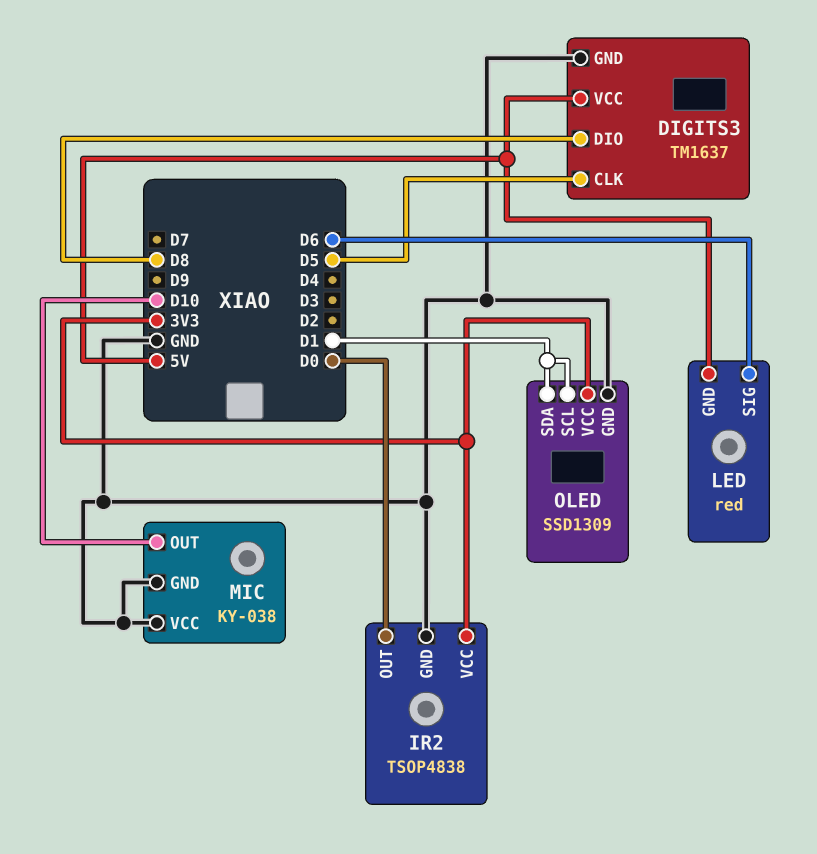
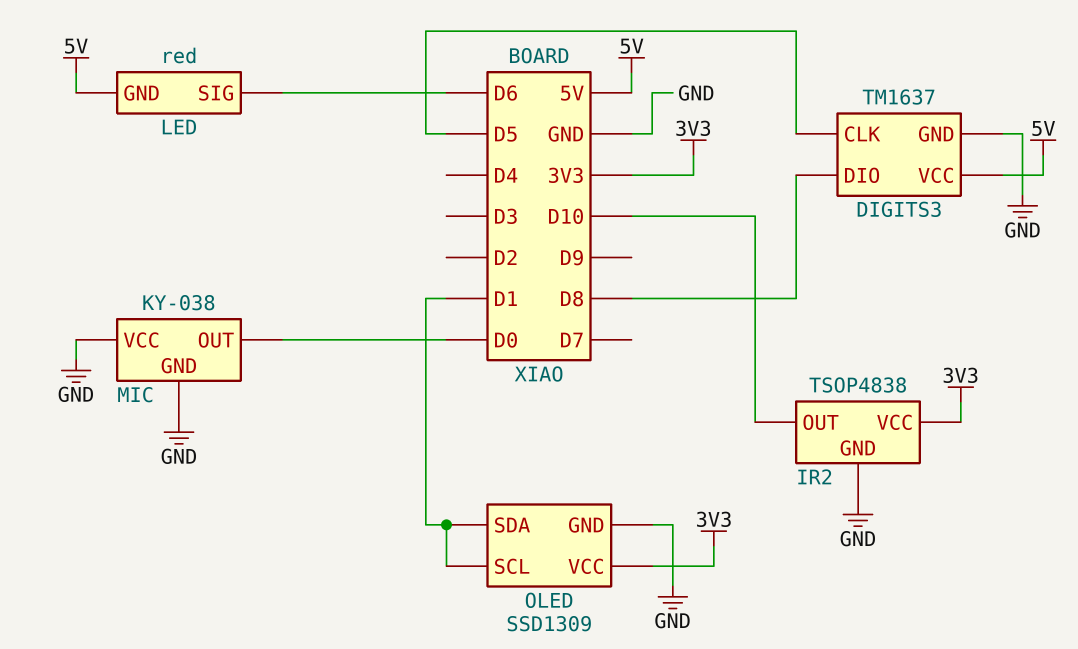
IR2 pin OUT: D0 -> D10
MIC pin OUT: D10 -> D0

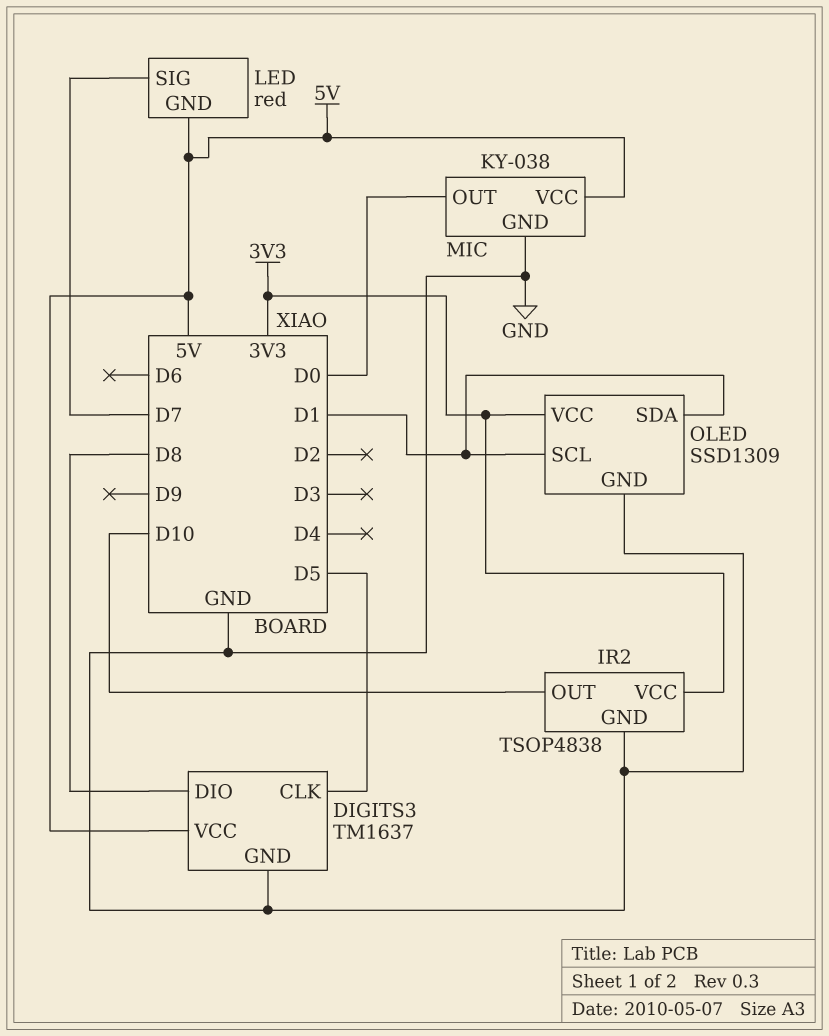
LED pin SIG: D6 -> D7
MIC pin VCC: GND -> 5V

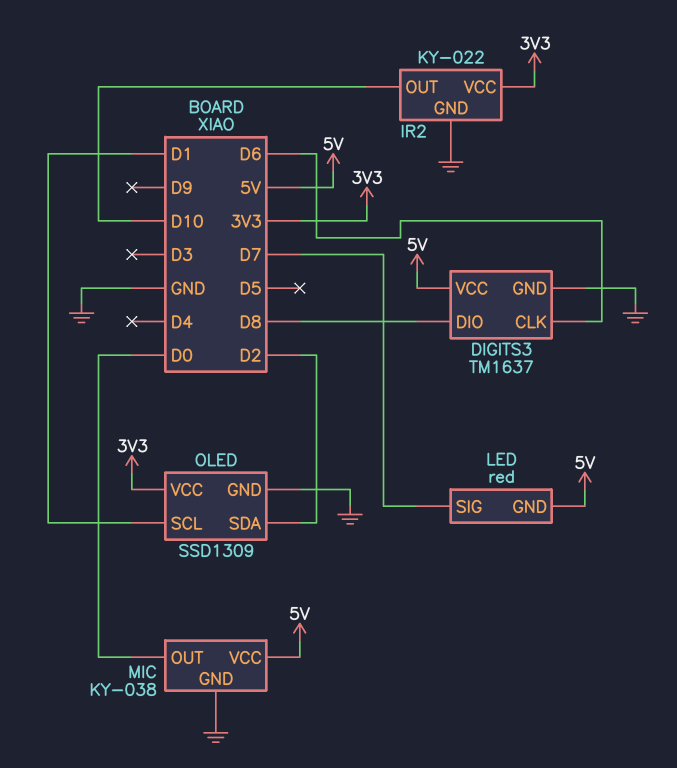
DIGITS3 pin CLK: D5 -> D6
IR2: TSOP4838 -> KY-022
OLED pin SDA: D1 -> D2

